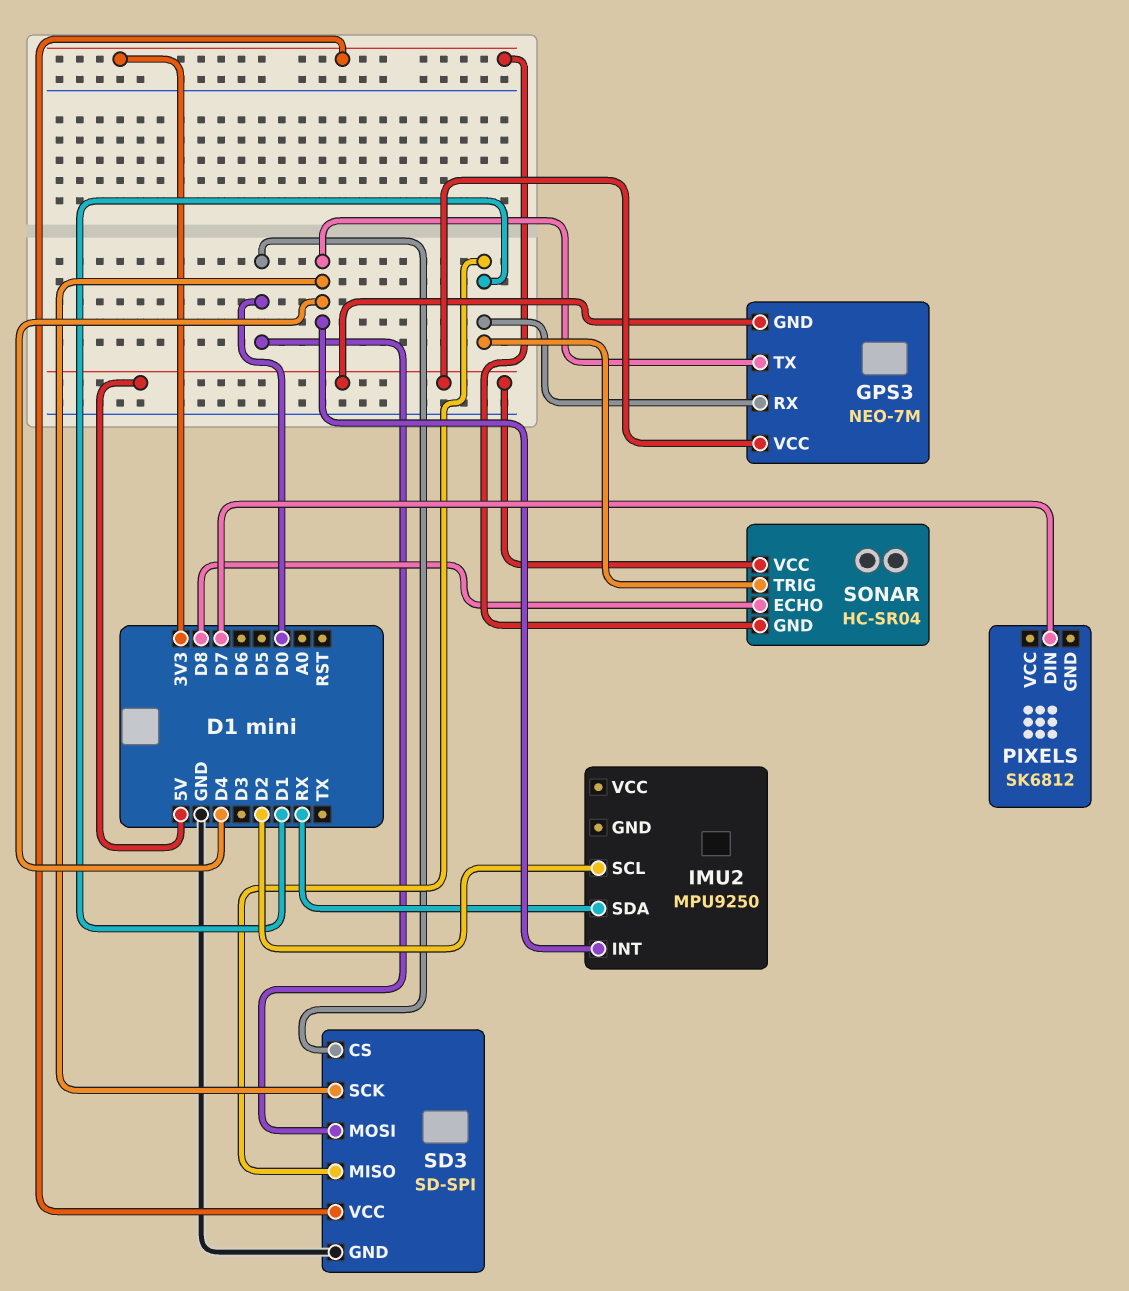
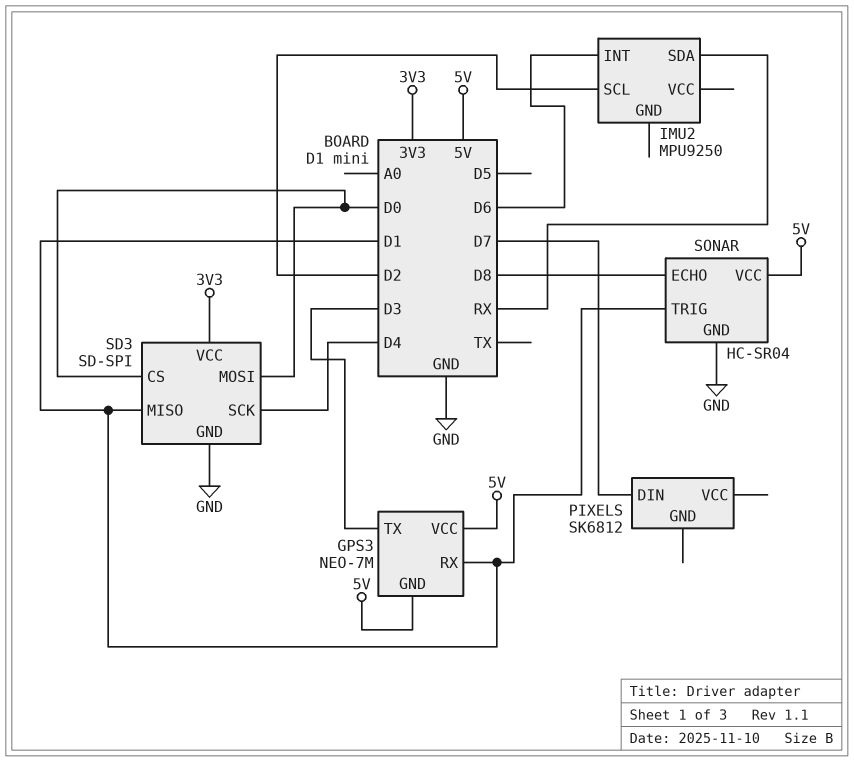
GPS3 pin TX: D4 -> D3
IMU2 pin INT: D4 -> D6
SONAR pin GND: 3V3 -> GND

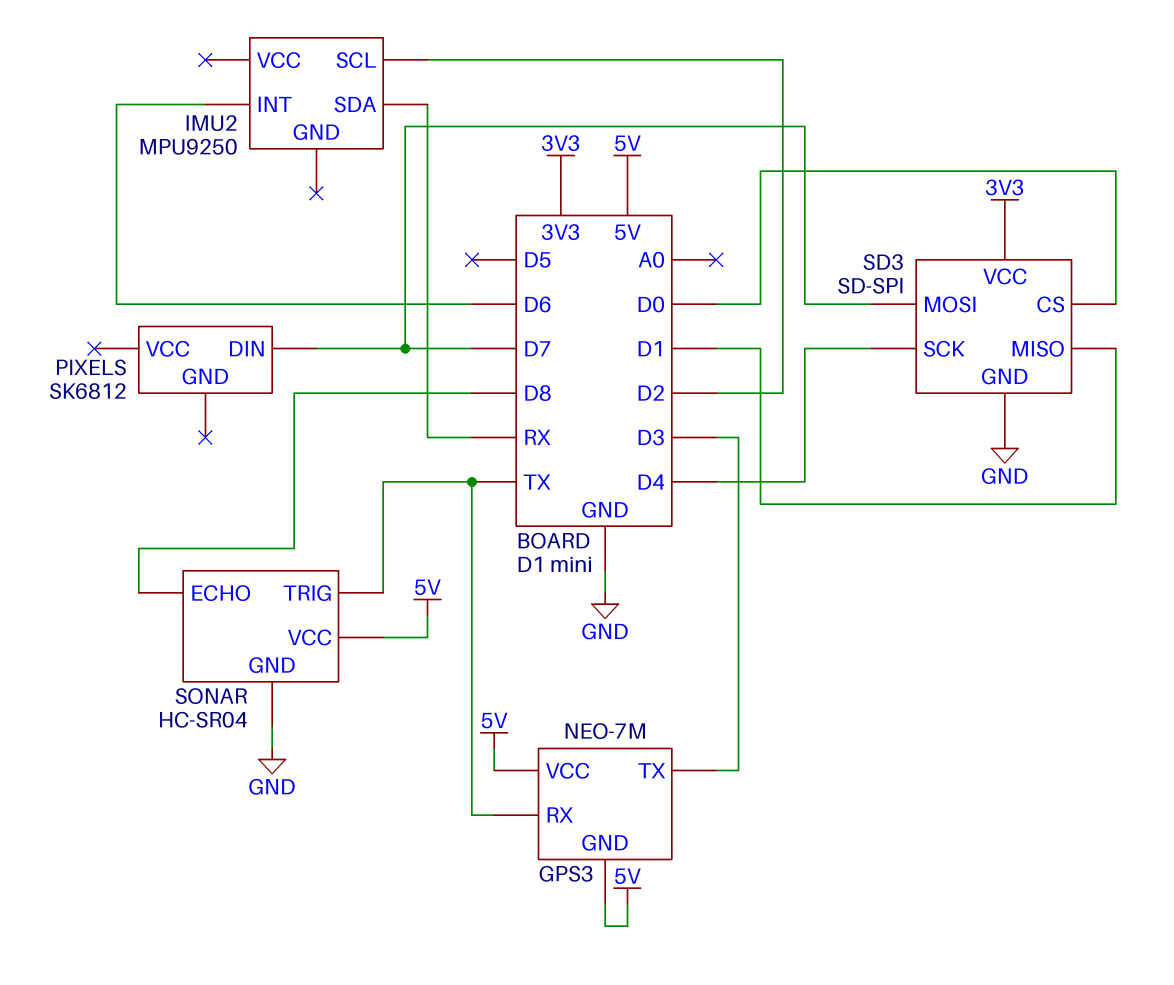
GPS3 pin RX: D1 -> TX
SD3 pin MOSI: D0 -> D7
SONAR pin TRIG: D1 -> TX

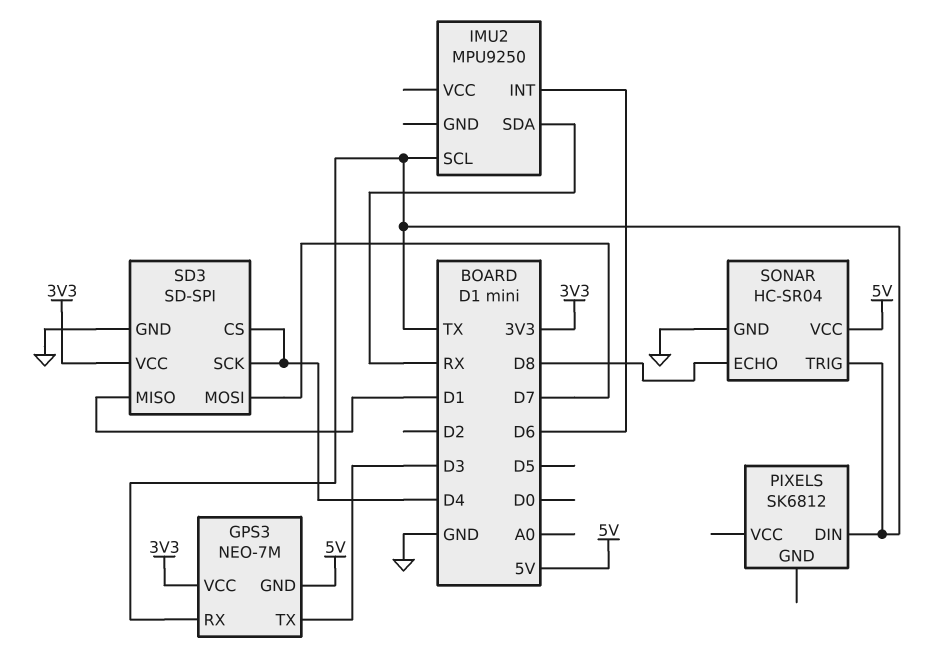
GPS3 pin VCC: 5V -> 3V3
IMU2 pin SCL: D2 -> TX
PIXELS pin DIN: D7 -> TX
SD3 pin CS: D0 -> D4

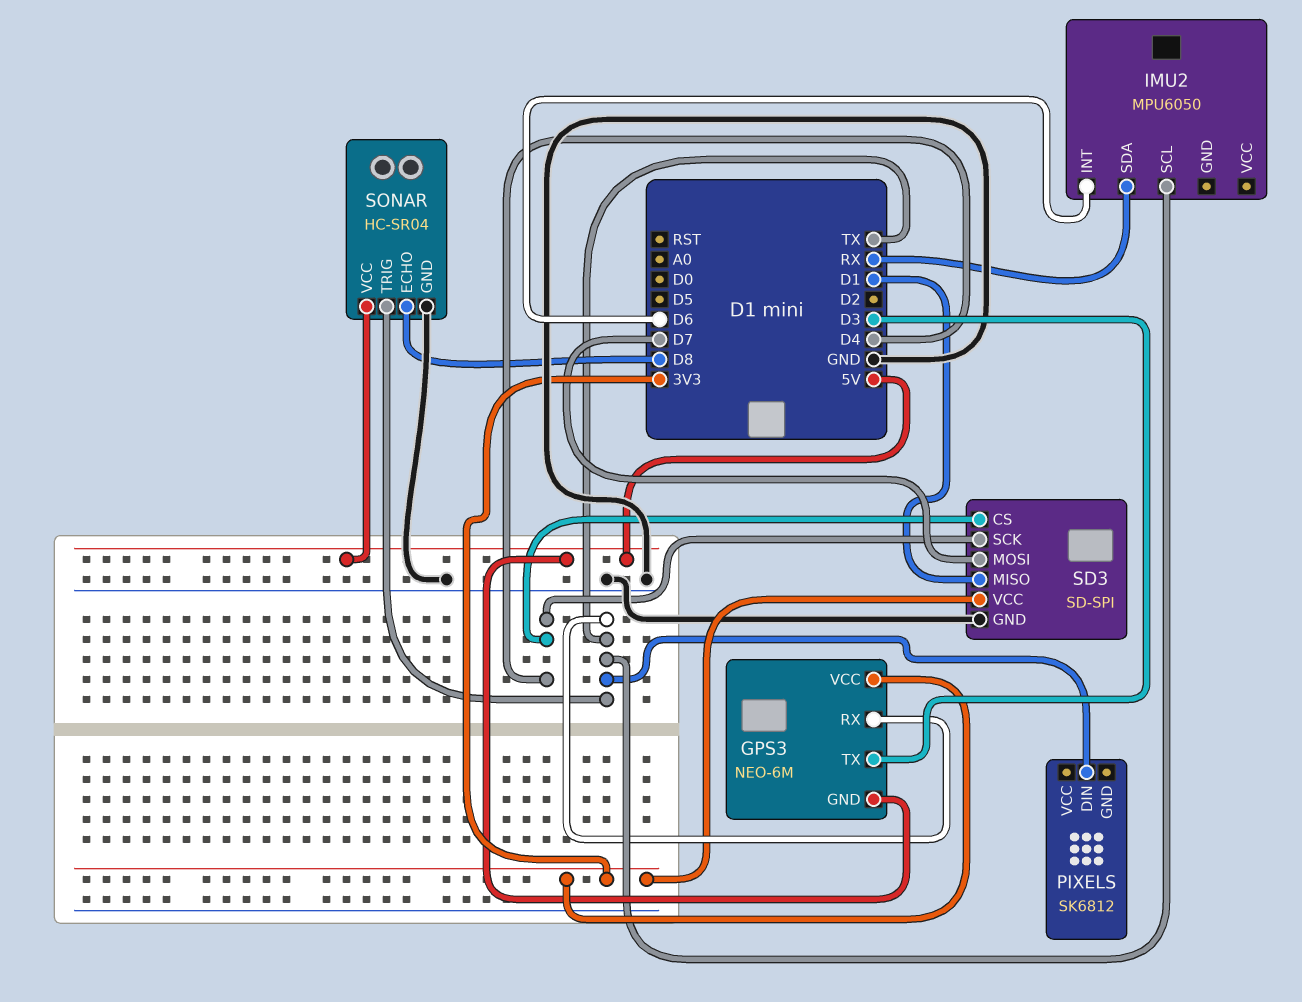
GPS3: NEO-7M -> NEO-6M
IMU2: MPU9250 -> MPU6050

